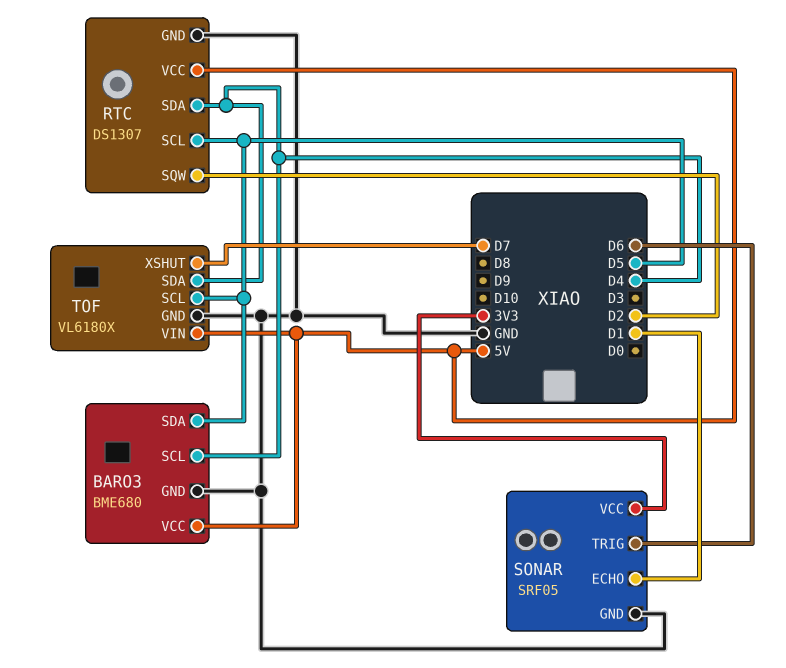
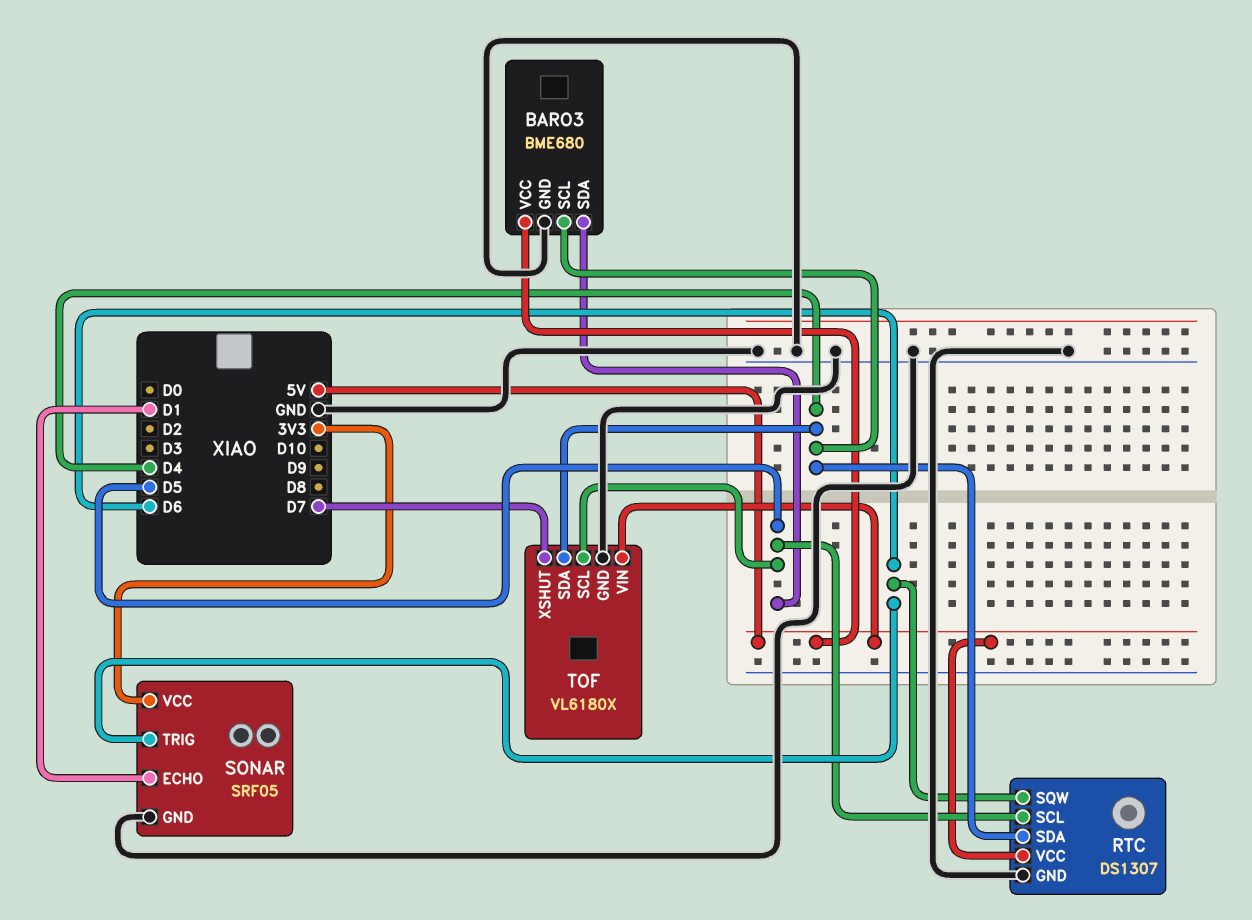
RTC pin SQW: D2 -> D6

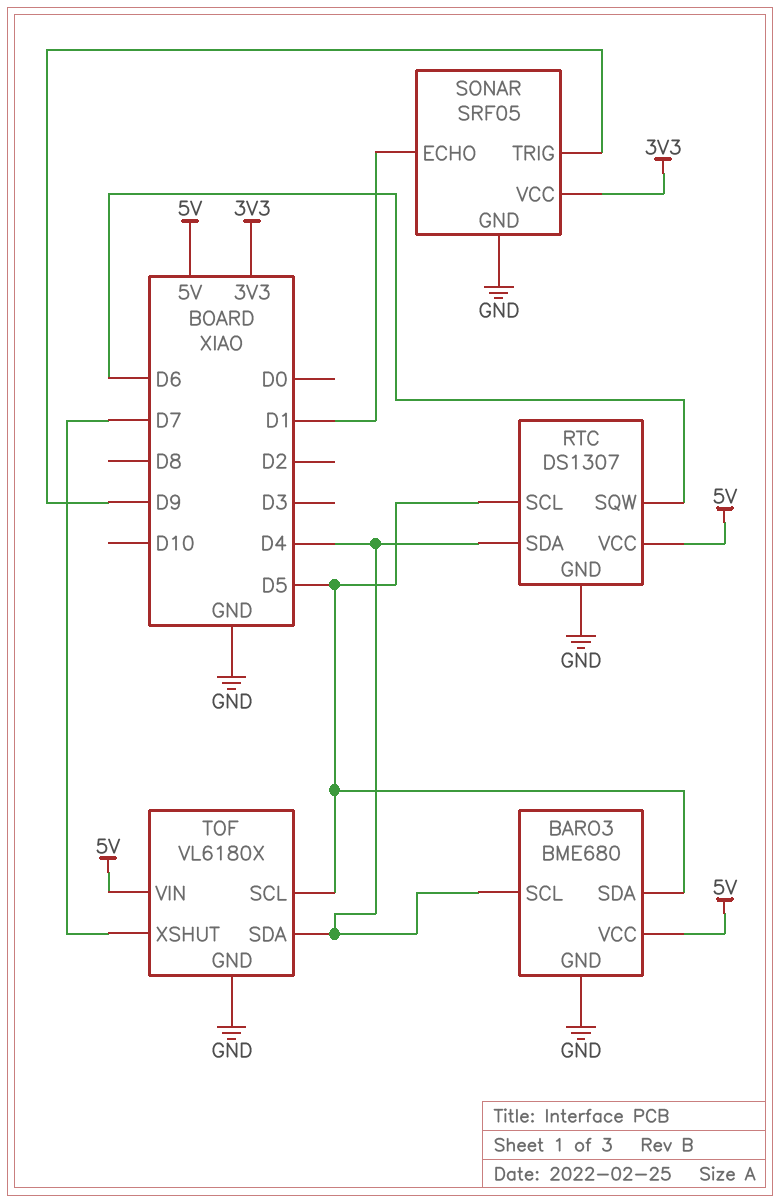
SONAR pin TRIG: D6 -> D9

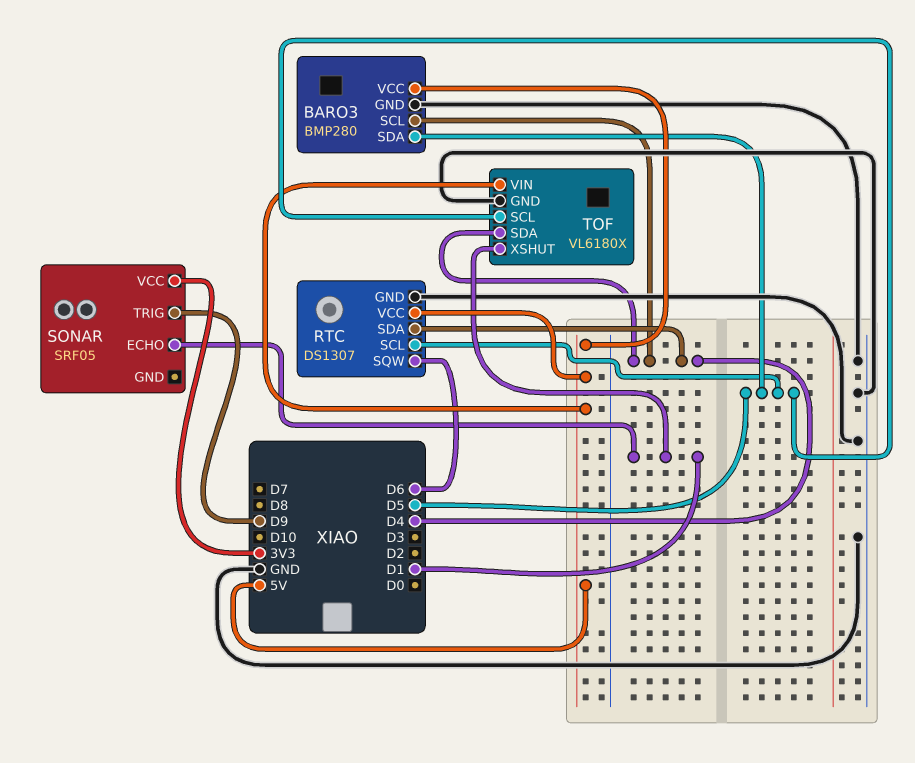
BARO3: BME680 -> BMP280
SONAR pin GND: GND -> none
TOF pin XSHUT: D7 -> D1

